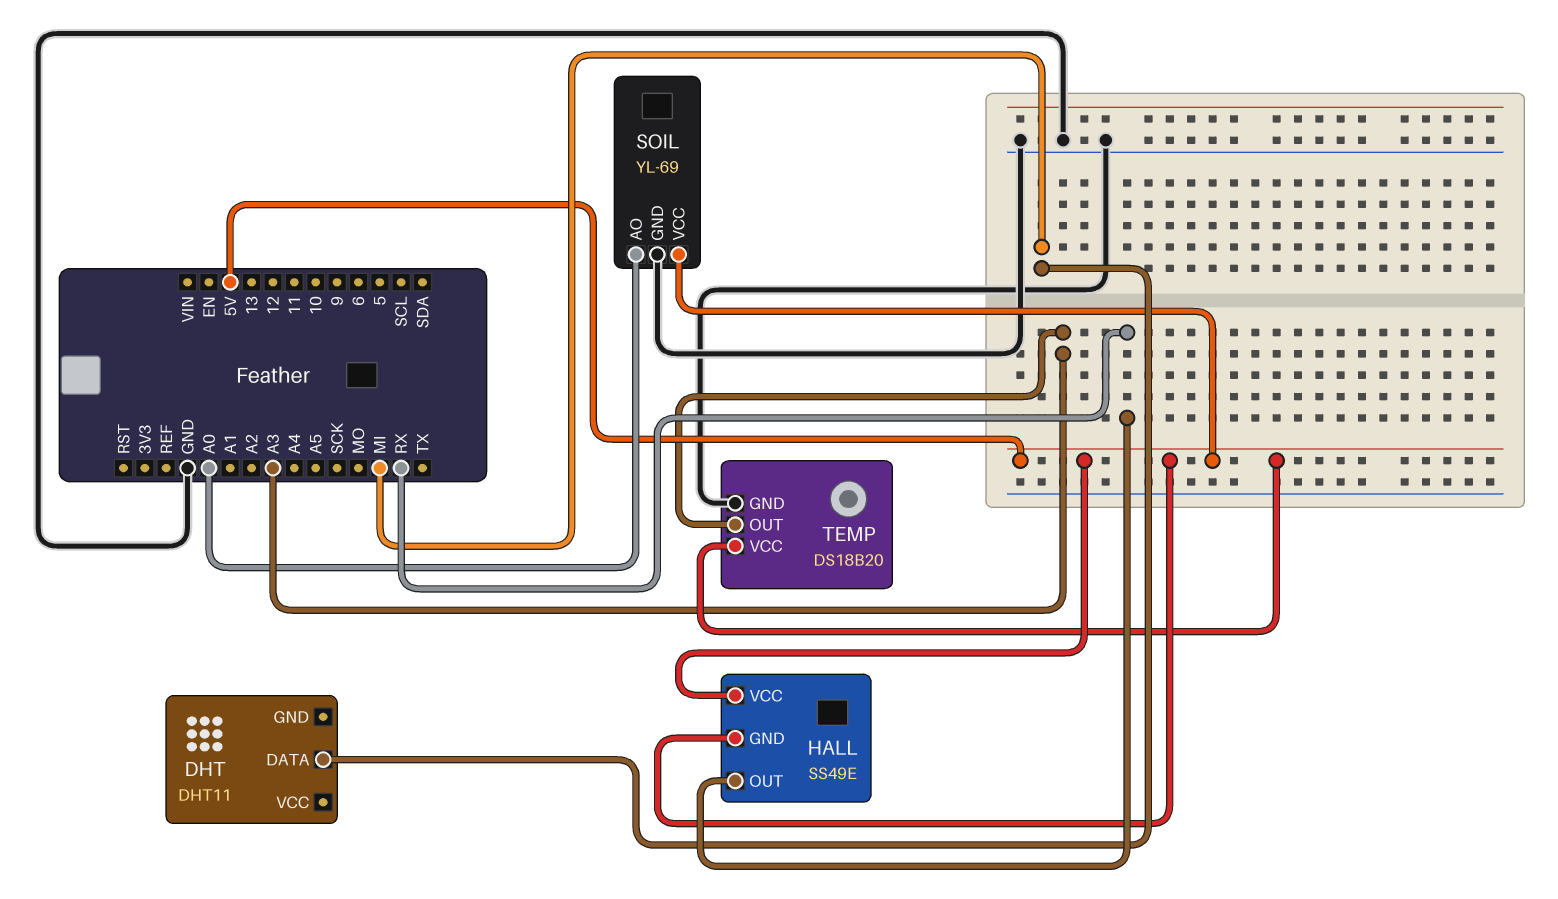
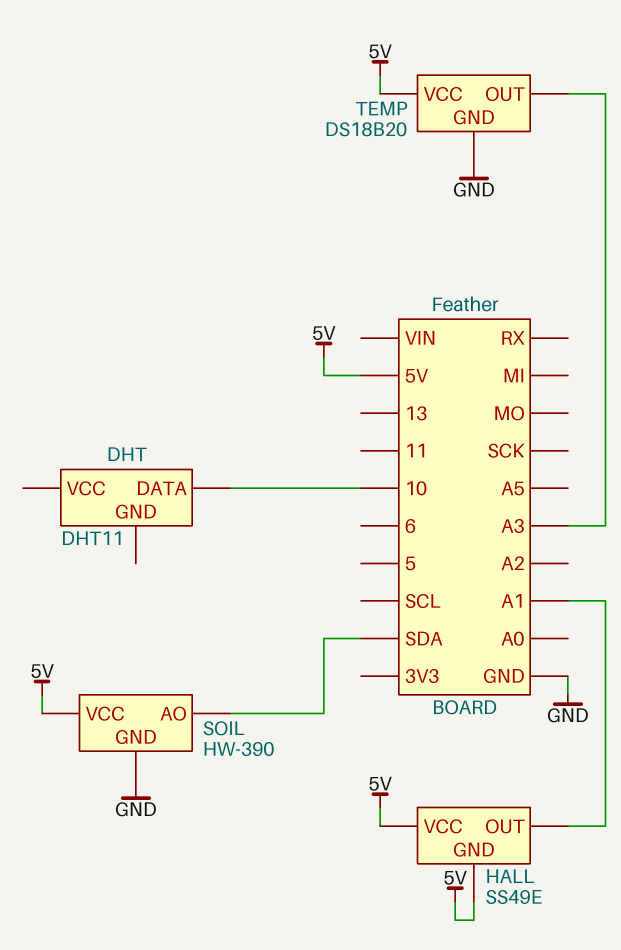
DHT pin DATA: MI -> 10
HALL pin OUT: RX -> A1
SOIL: YL-69 -> HW-390
SOIL pin AO: A0 -> SDA

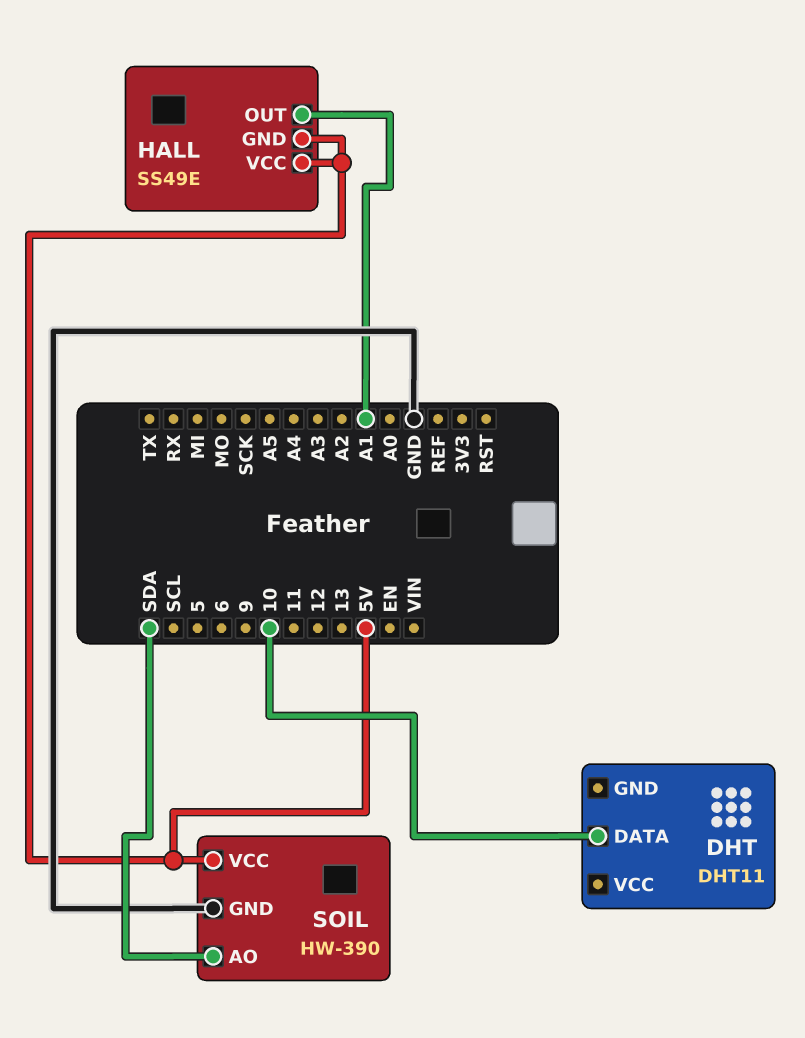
TEMP: DS18B20 -> none
TEMP pin GND: GND -> none
TEMP pin OUT: A3 -> none
TEMP pin VCC: 5V -> none

